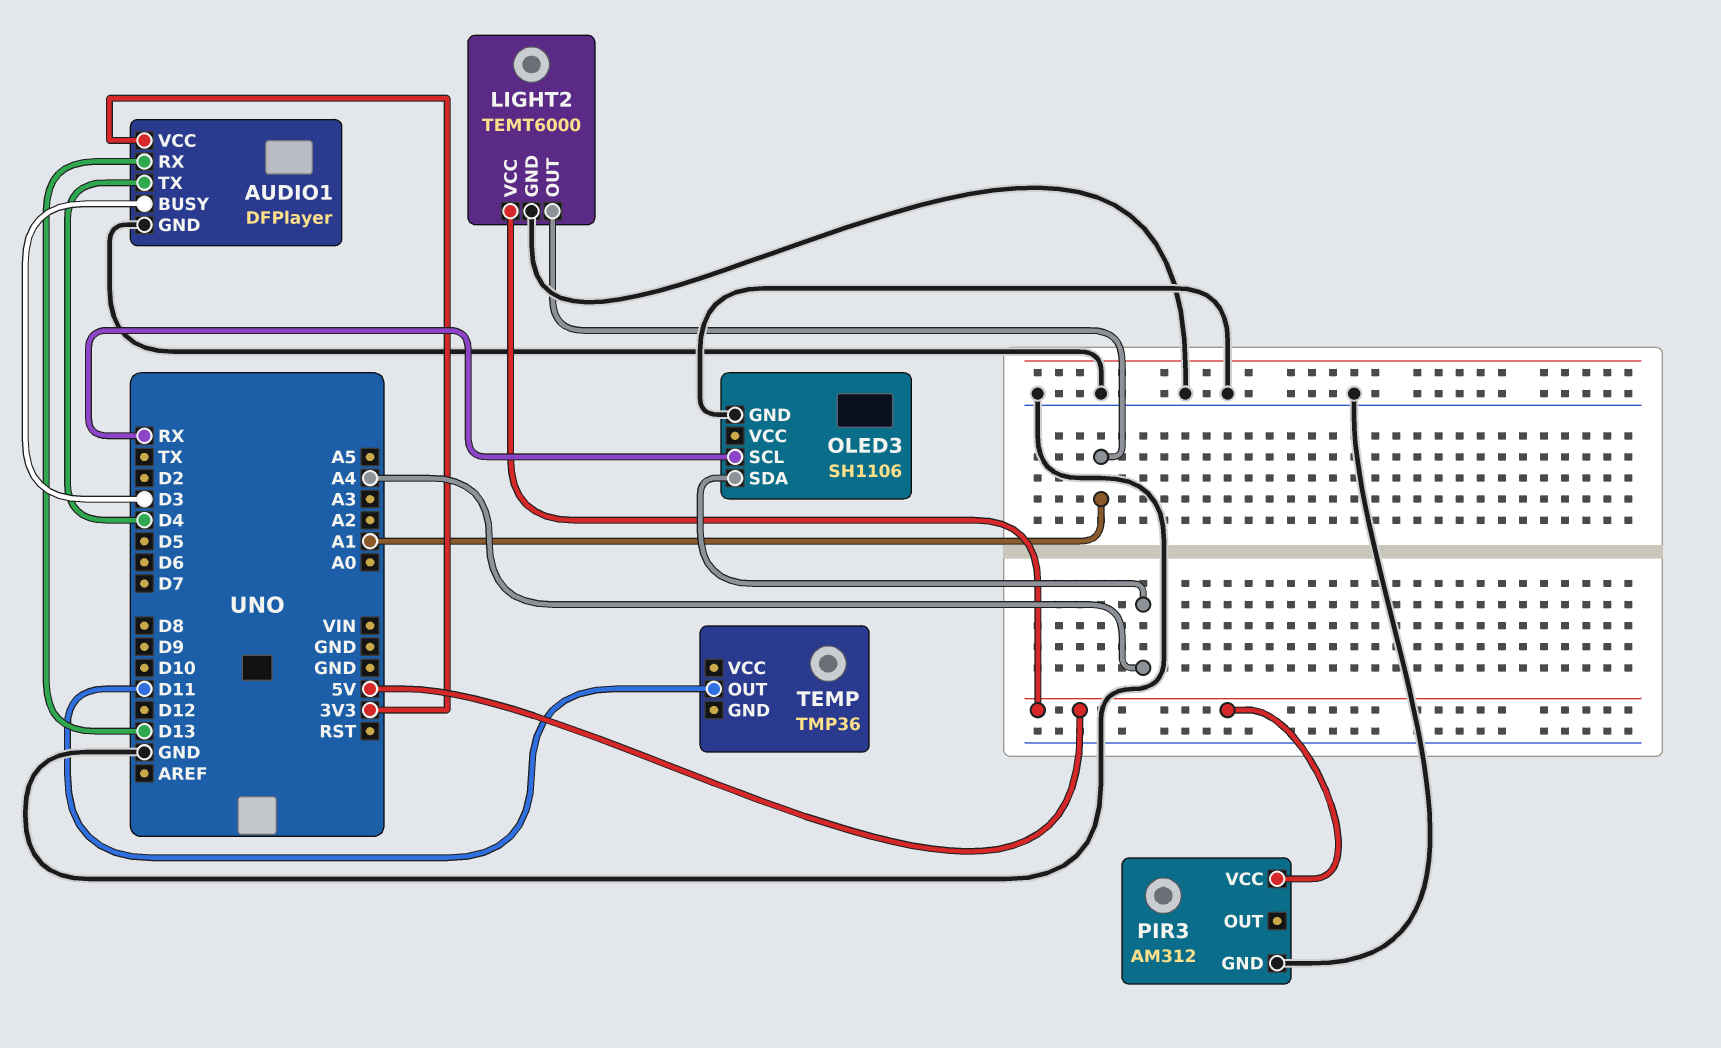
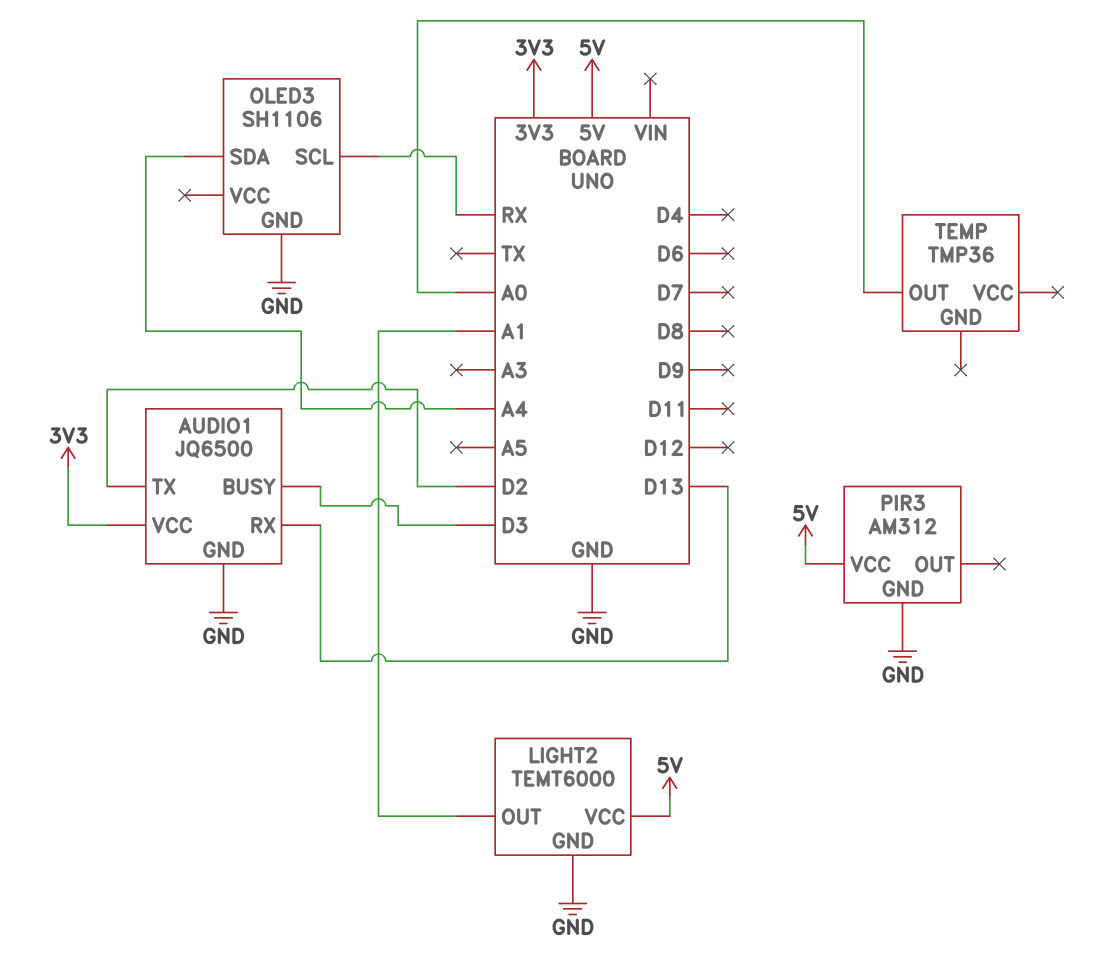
AUDIO1: DFPlayer -> JQ6500
AUDIO1 pin TX: D4 -> D2
TEMP pin OUT: D11 -> A0

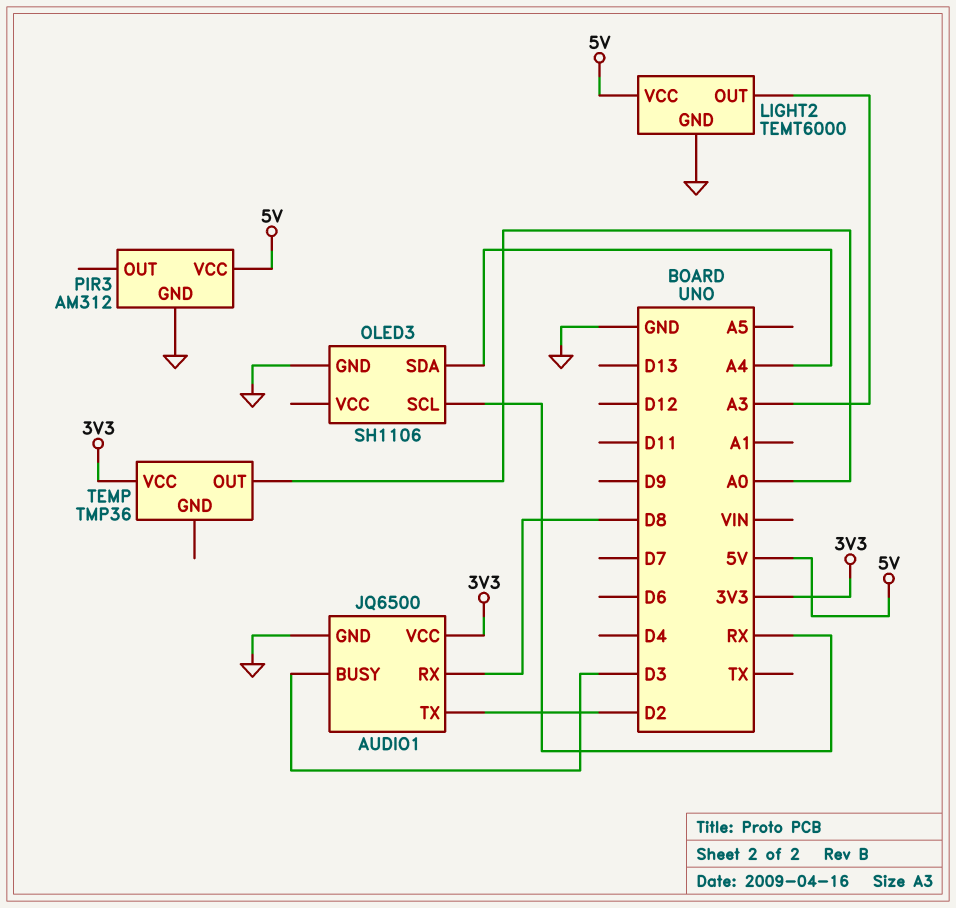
AUDIO1 pin RX: D13 -> D8
LIGHT2 pin OUT: A1 -> A3
TEMP pin VCC: none -> 3V3

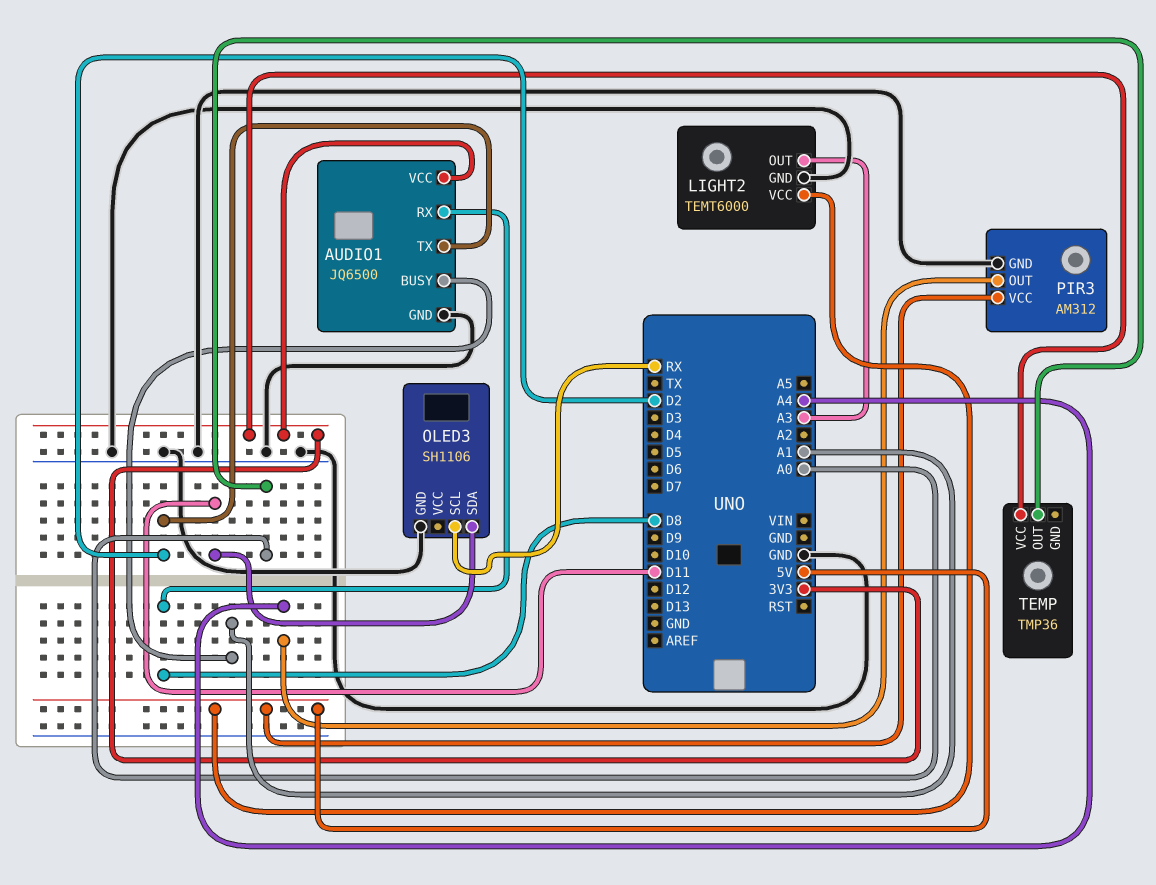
AUDIO1 pin BUSY: D3 -> A1
OLED3 pin SDA: A4 -> D11
PIR3 pin OUT: none -> A4

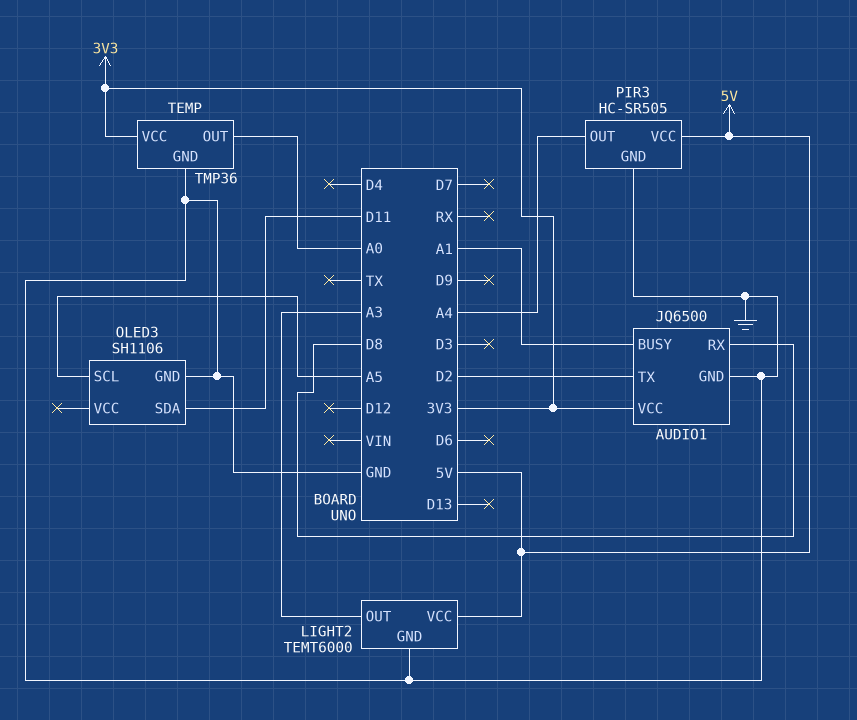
OLED3 pin SCL: RX -> A5
PIR3: AM312 -> HC-SR505
TEMP pin GND: none -> GND

